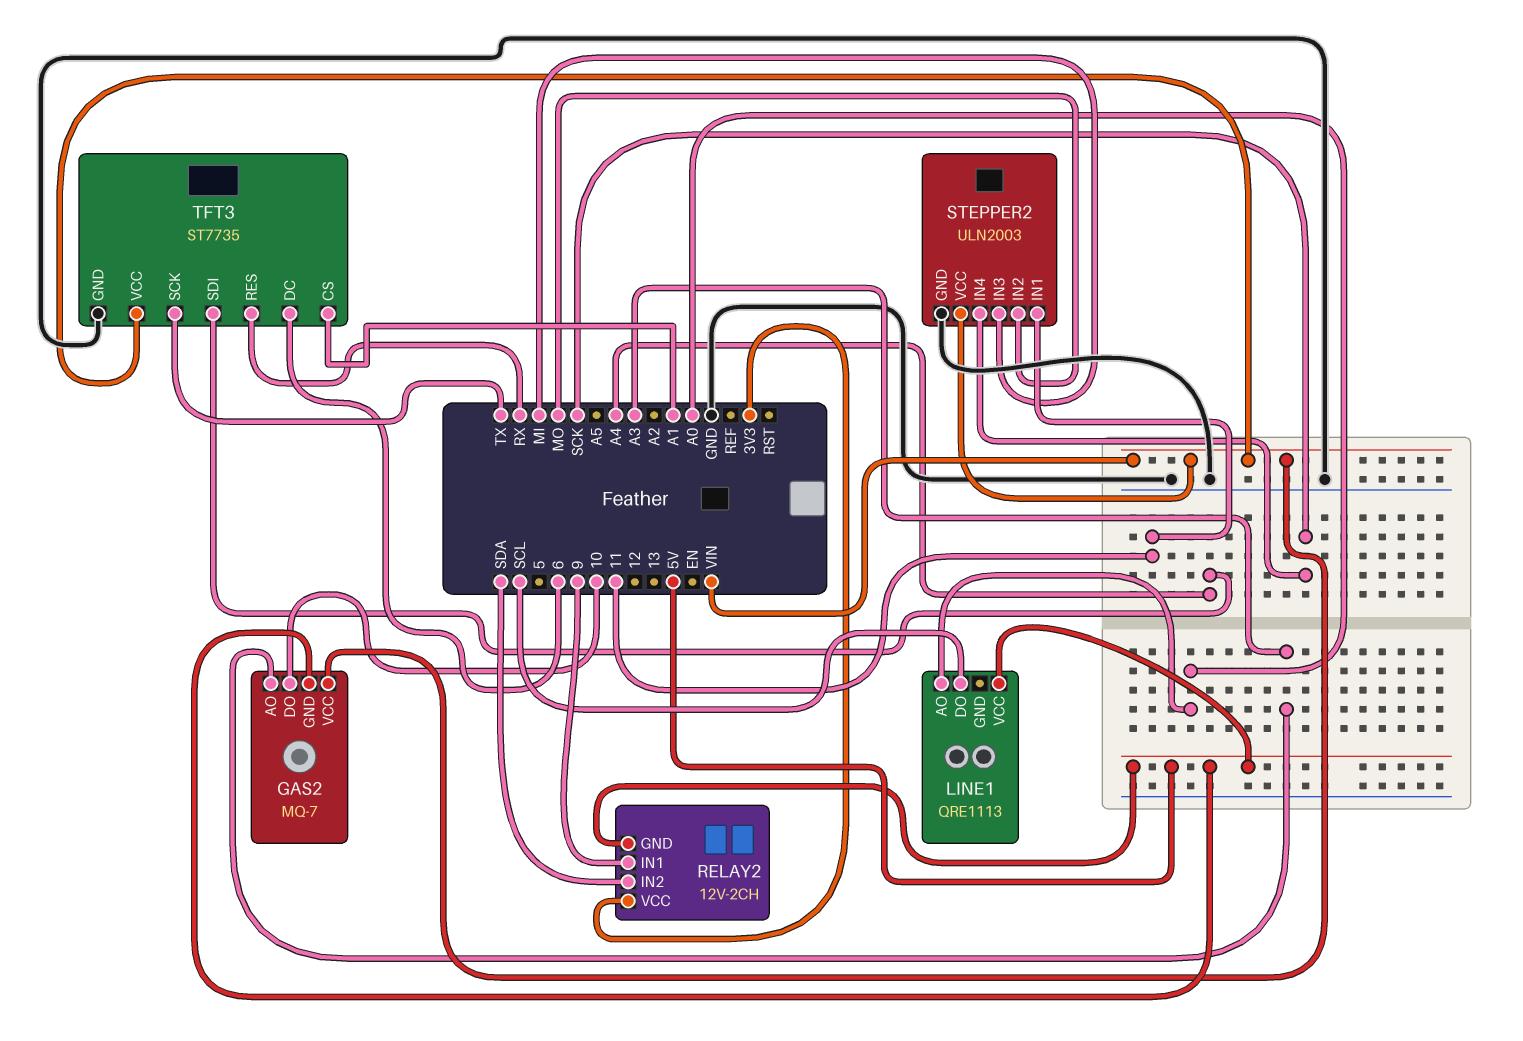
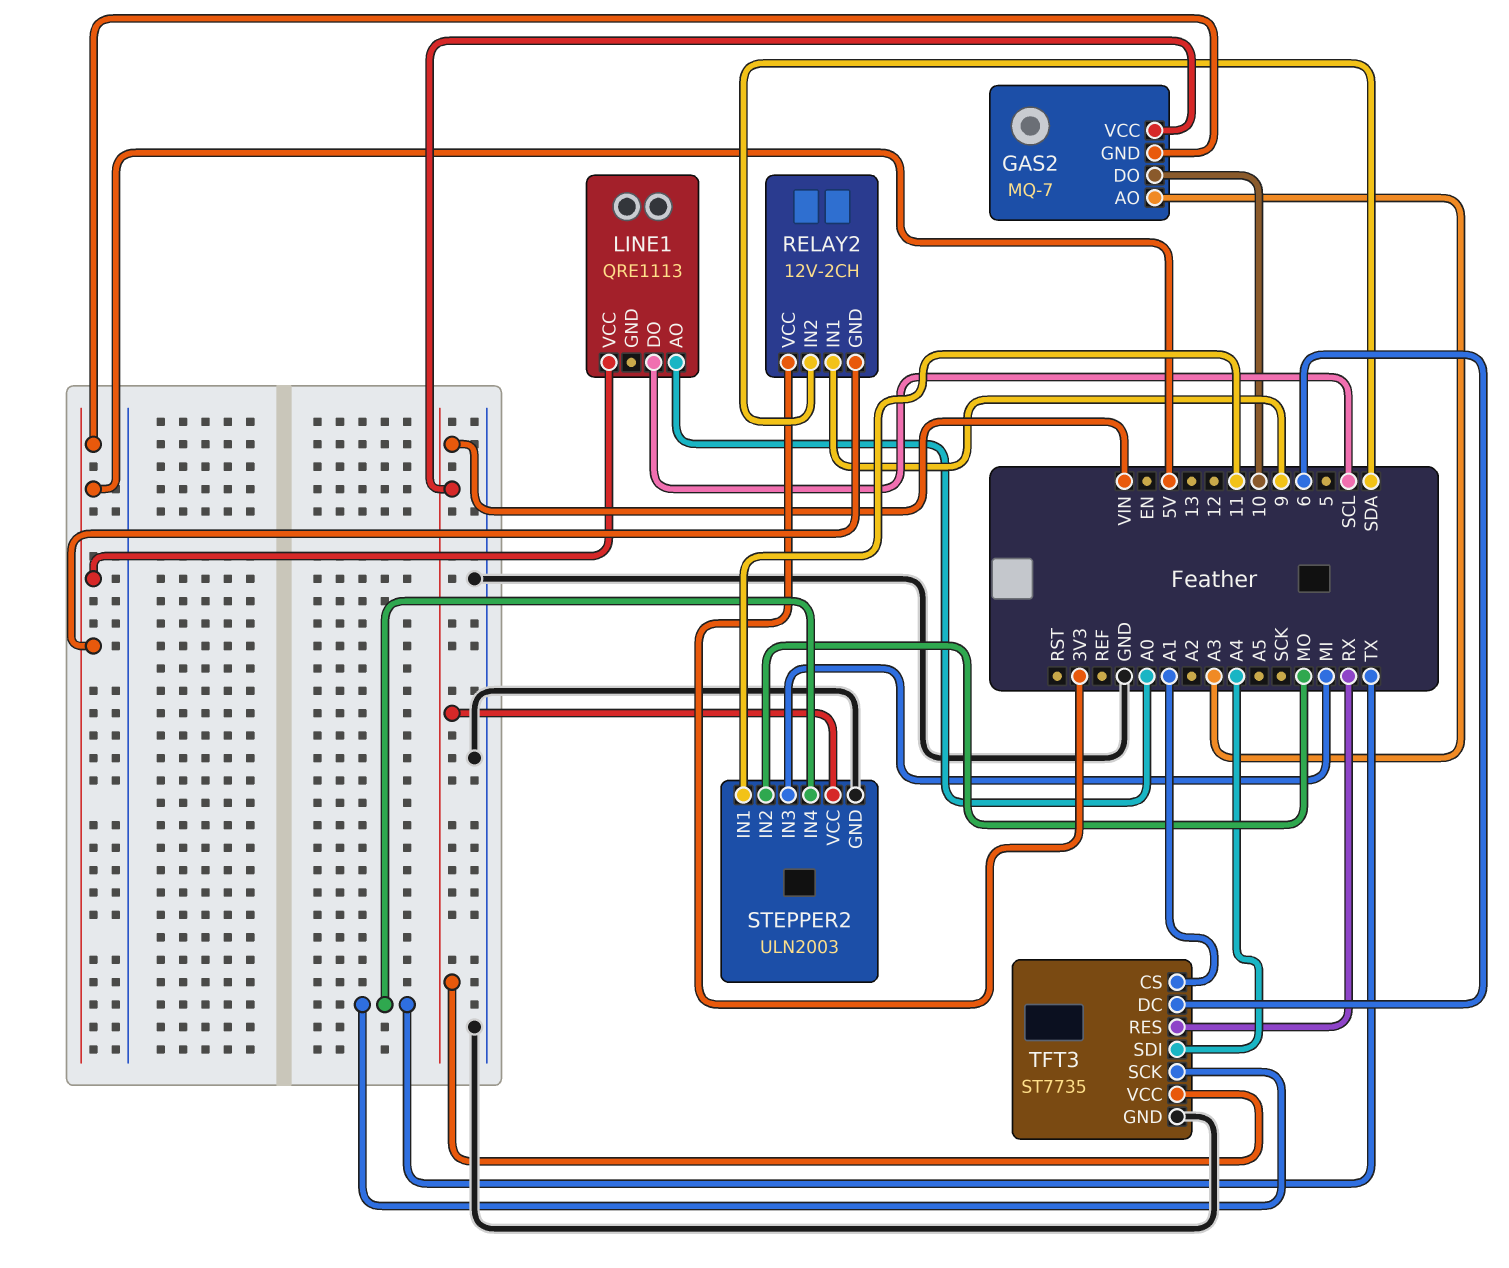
STEPPER2 pin IN4: SCK -> TX

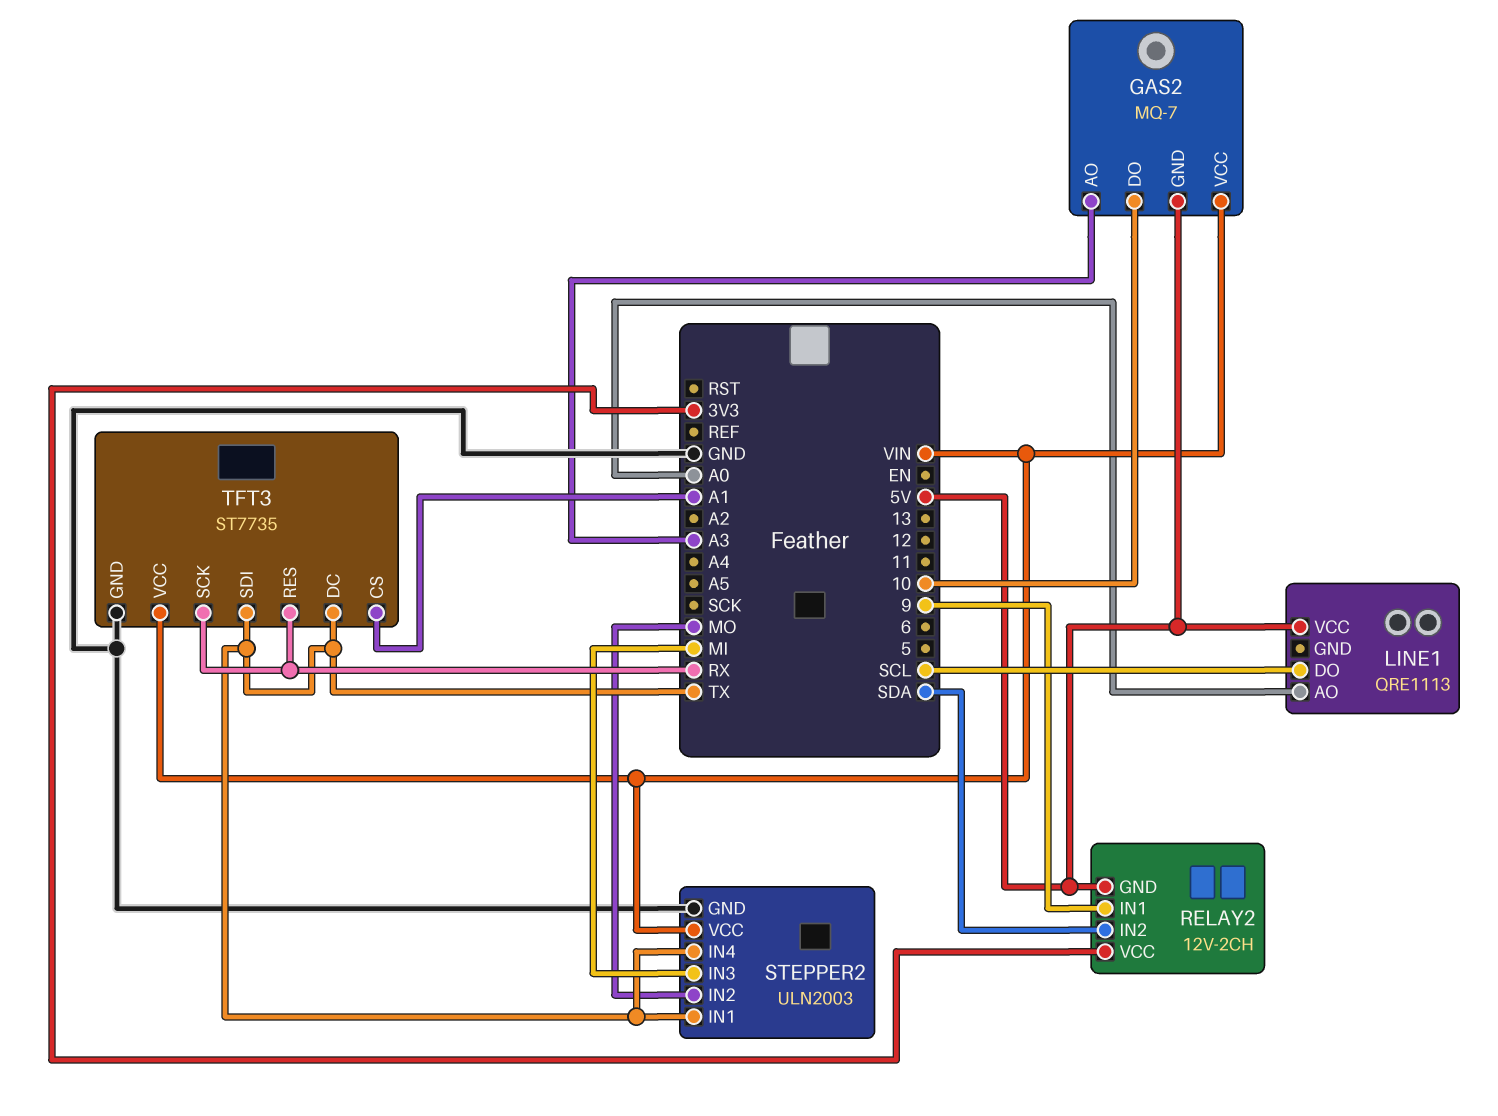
STEPPER2 pin IN1: 11 -> TX
TFT3 pin DC: 6 -> TX
TFT3 pin SCK: TX -> RX
TFT3 pin SDI: A4 -> TX

